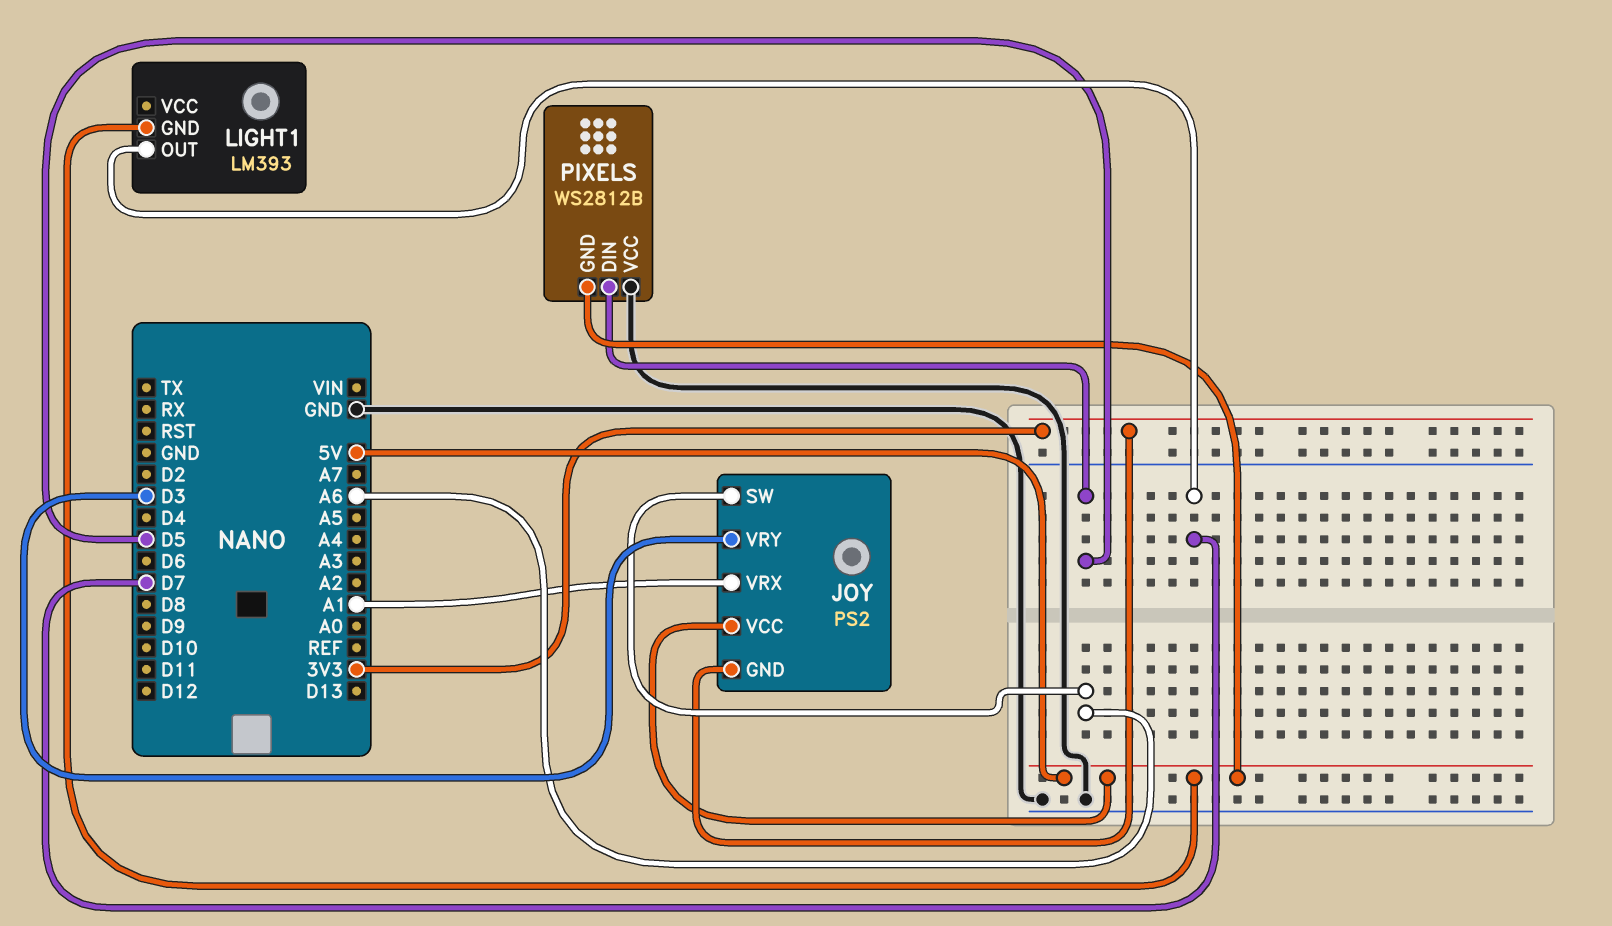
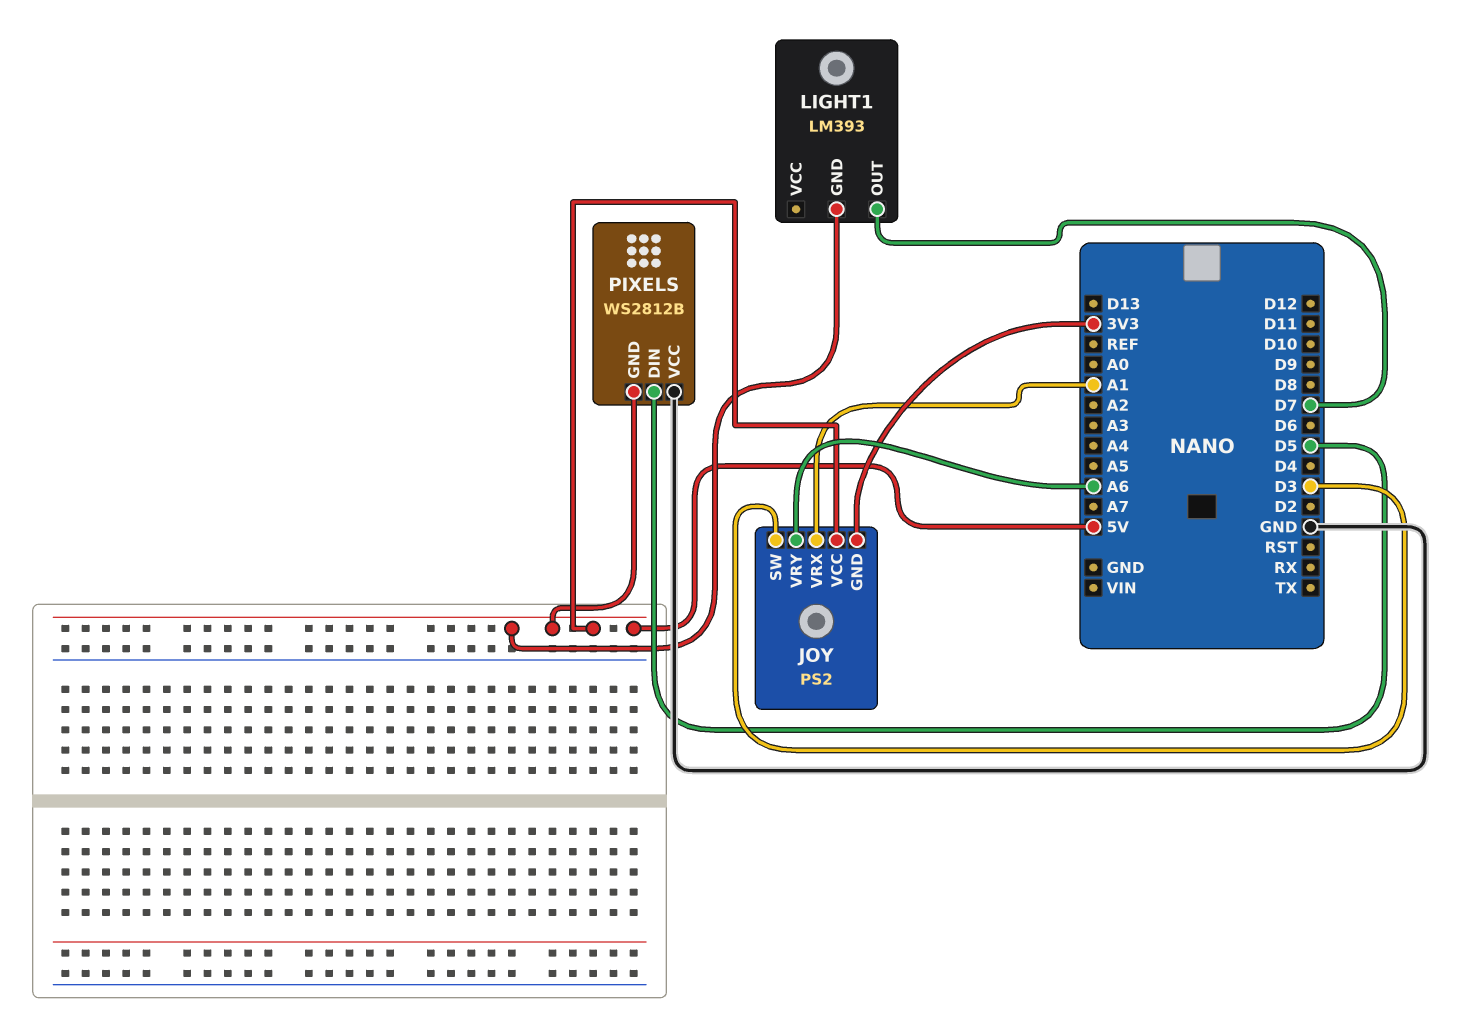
JOY pin SW: A6 -> D3
JOY pin VRY: D3 -> A6

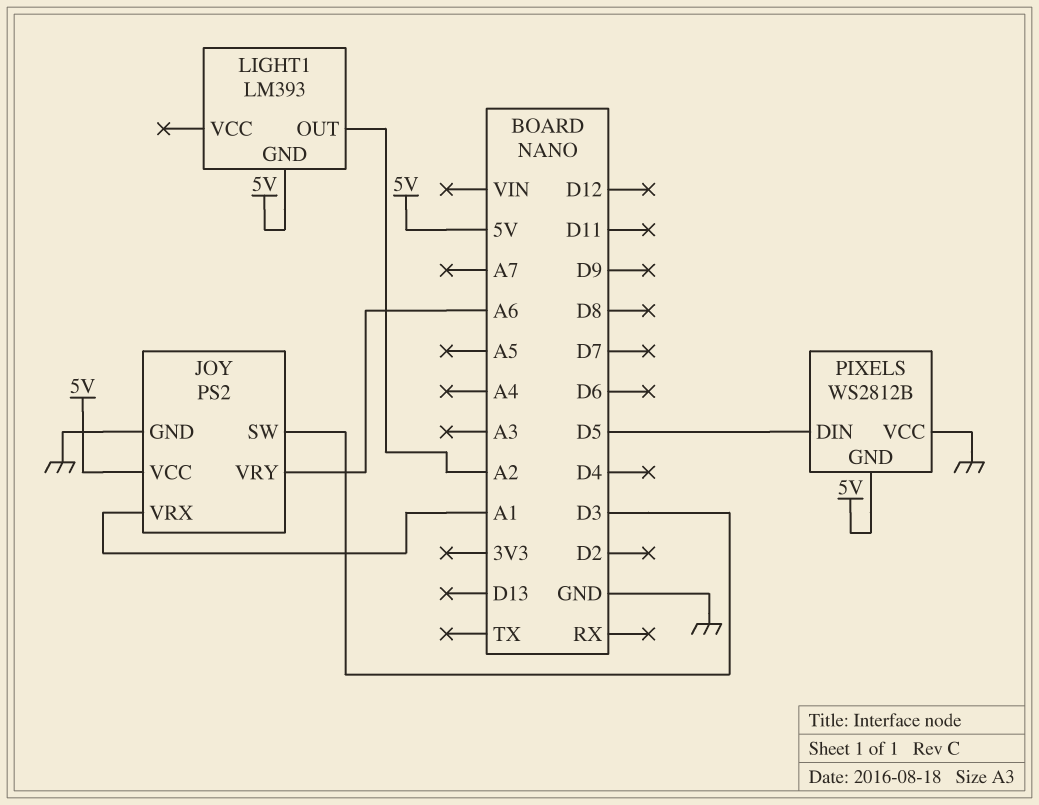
JOY pin GND: 3V3 -> GND
LIGHT1 pin OUT: D7 -> A2

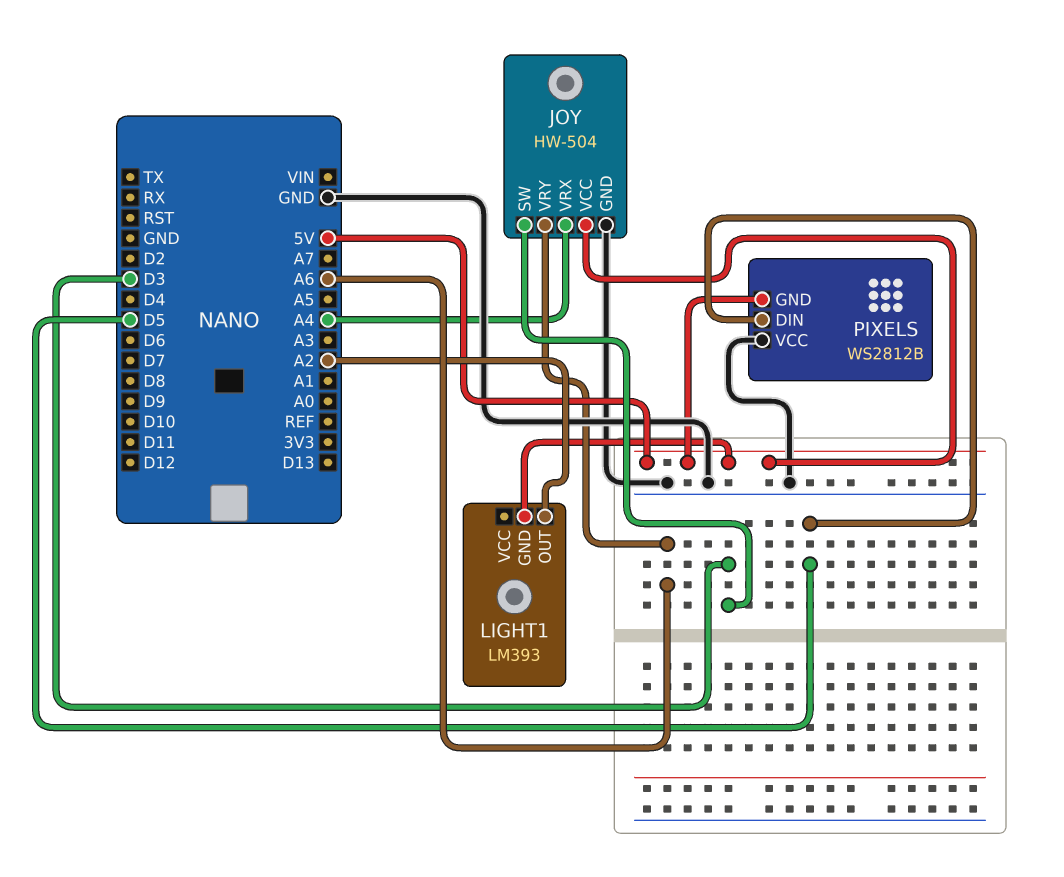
JOY: PS2 -> HW-504
JOY pin VRX: A1 -> A4

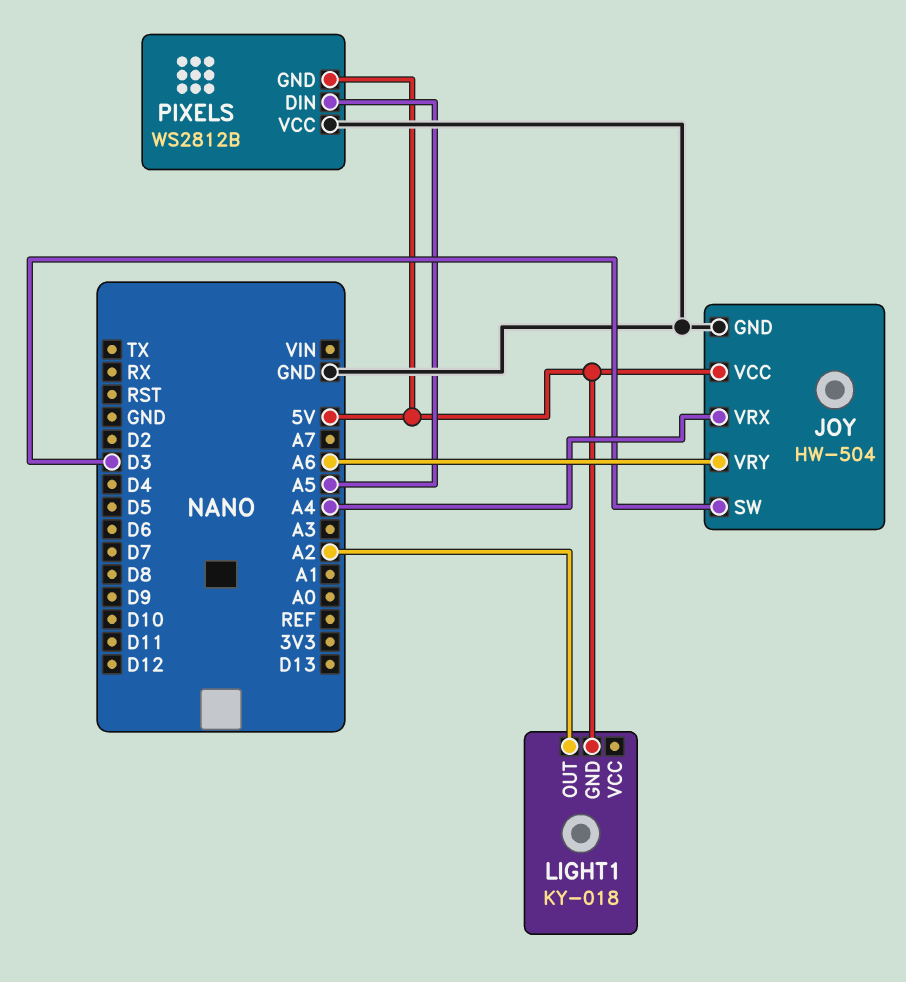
LIGHT1: LM393 -> KY-018
PIXELS pin DIN: D5 -> A5

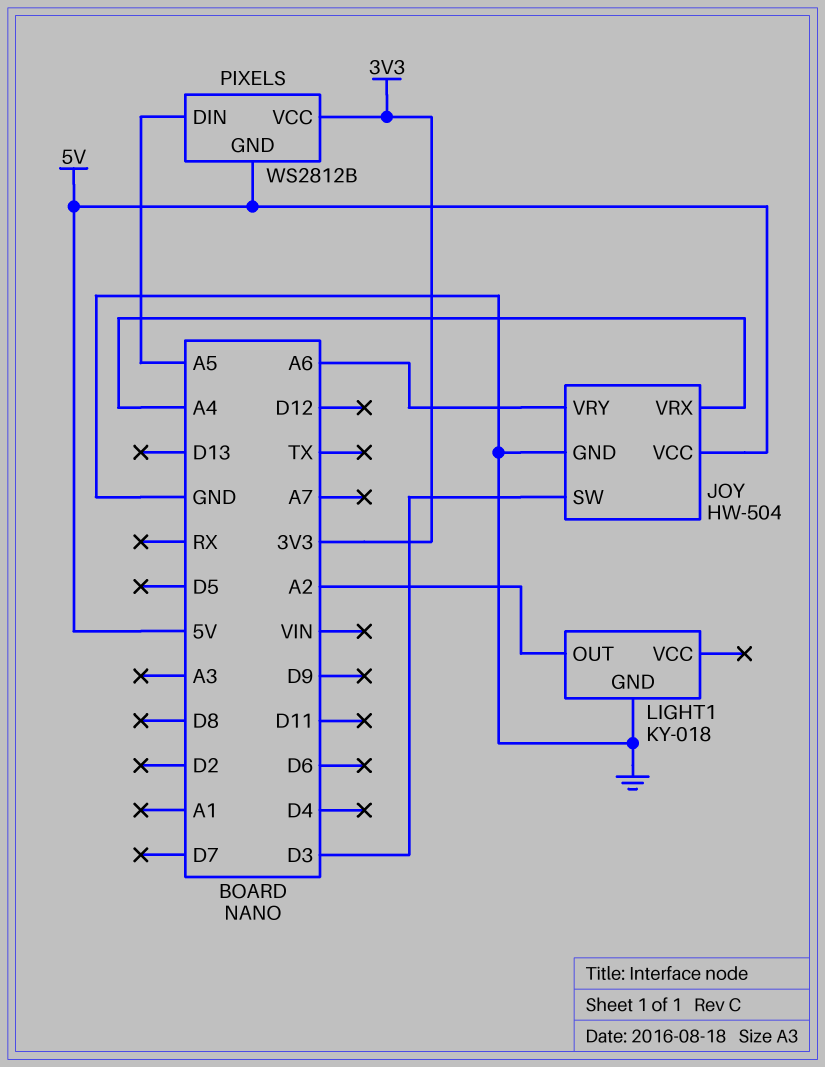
LIGHT1 pin GND: 5V -> GND
PIXELS pin VCC: GND -> 3V3

